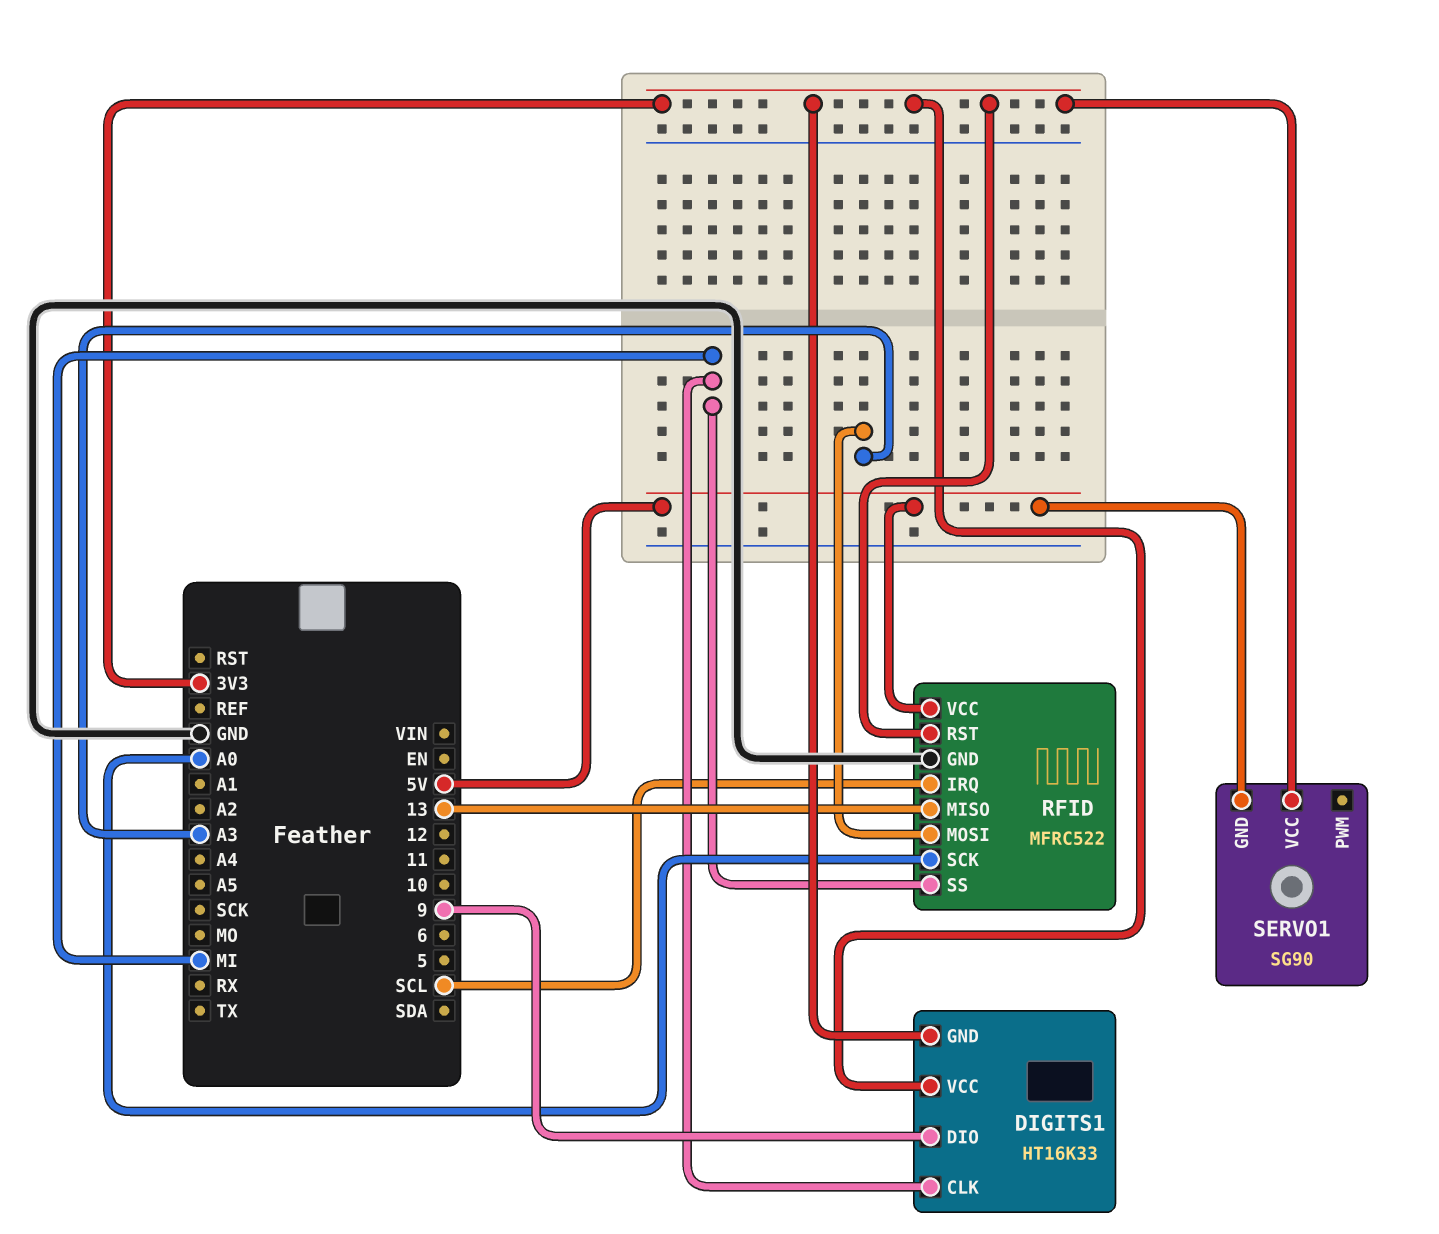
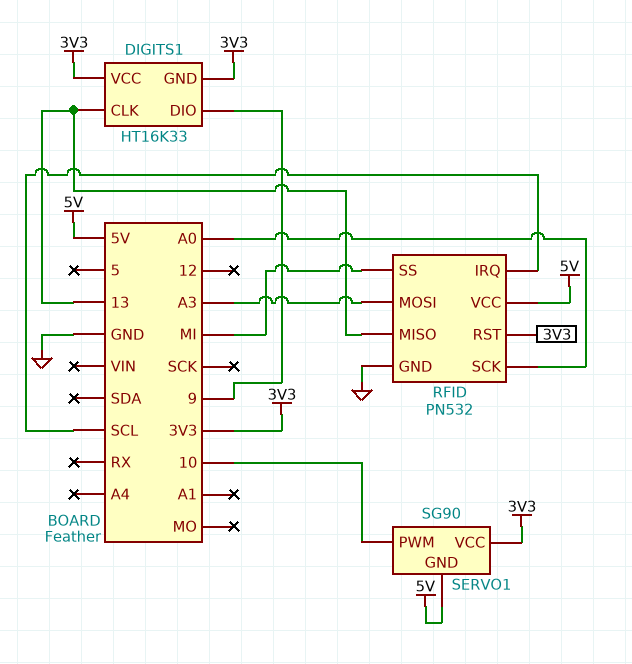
DIGITS1 pin CLK: MI -> 13
RFID: MFRC522 -> PN532
SERVO1 pin PWM: none -> 10

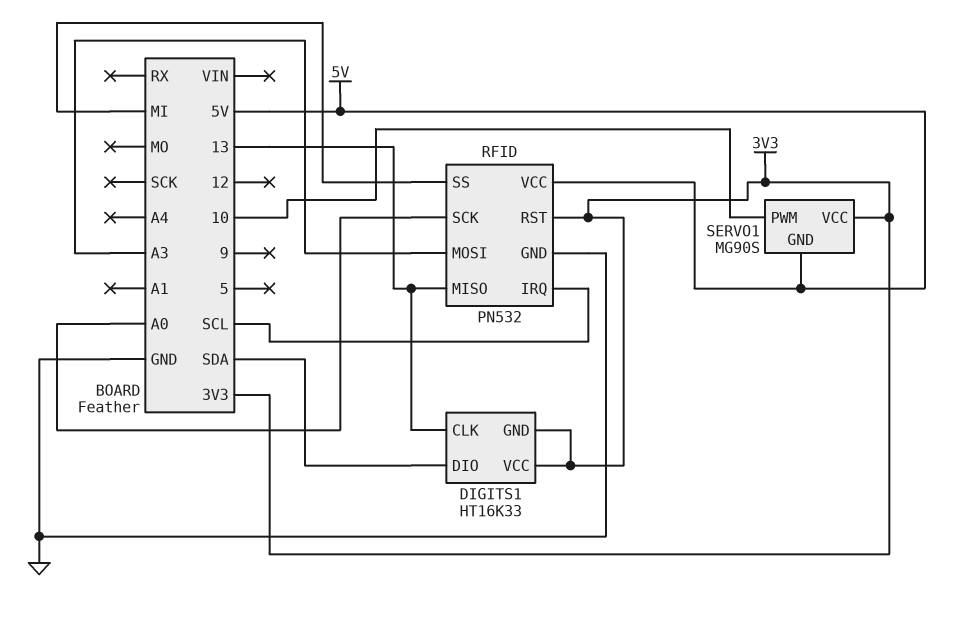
DIGITS1 pin DIO: 9 -> SDA
SERVO1: SG90 -> MG90S

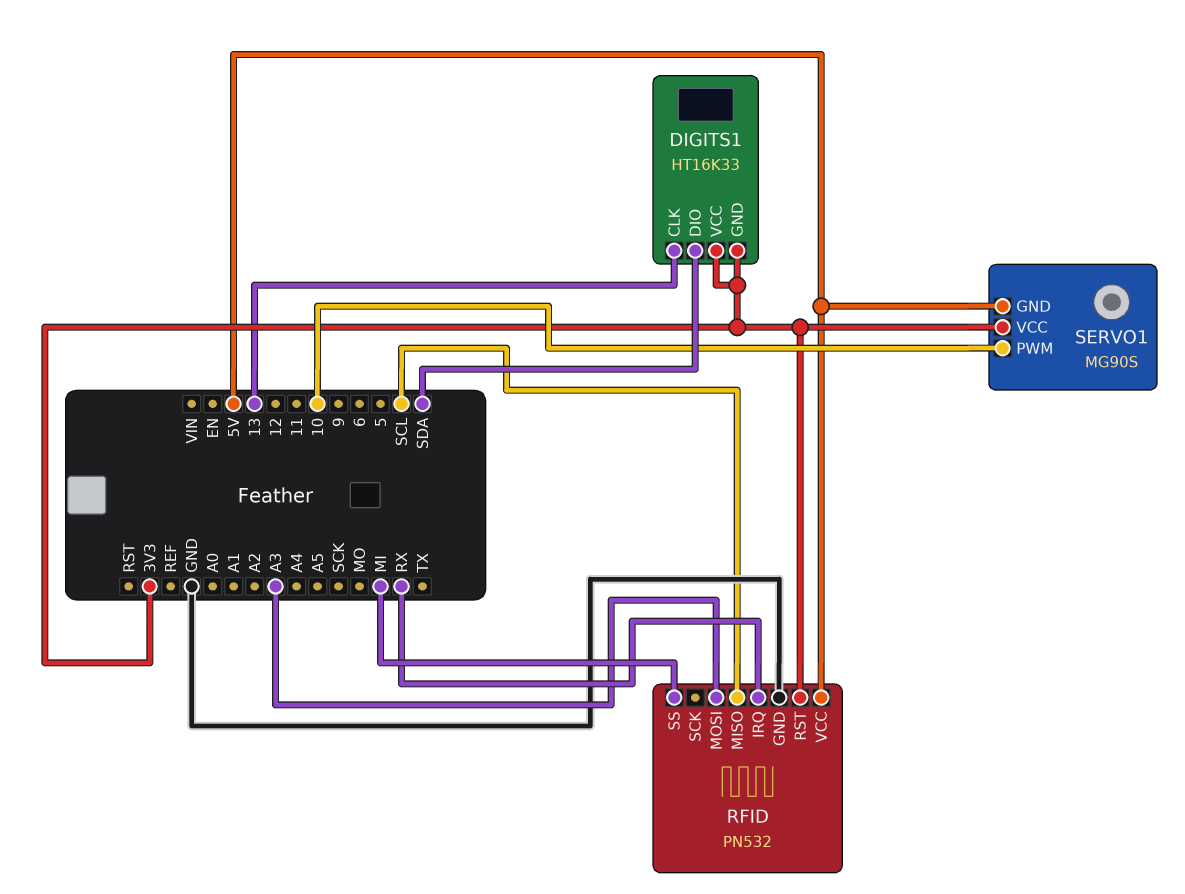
RFID pin IRQ: SCL -> RX
RFID pin MISO: 13 -> SCL
RFID pin SCK: A0 -> none

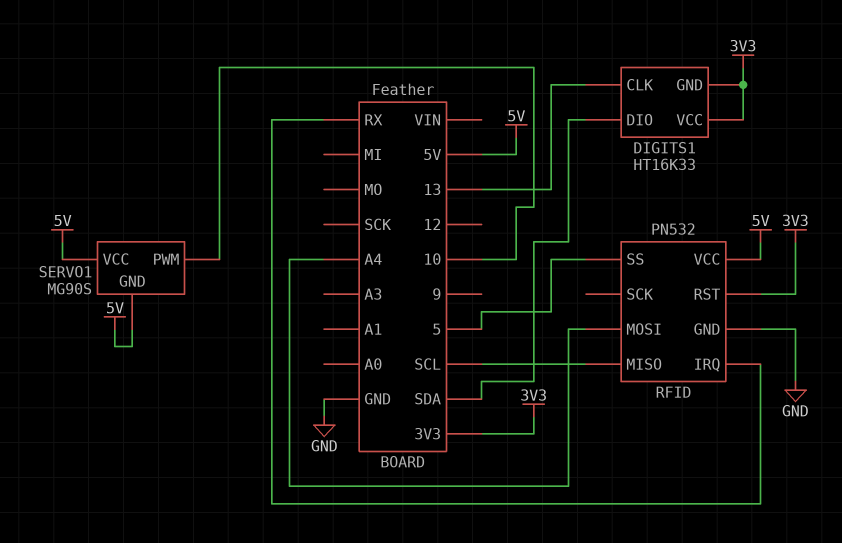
RFID pin MOSI: A3 -> A4
RFID pin SS: MI -> 5
SERVO1 pin VCC: 3V3 -> 5V

